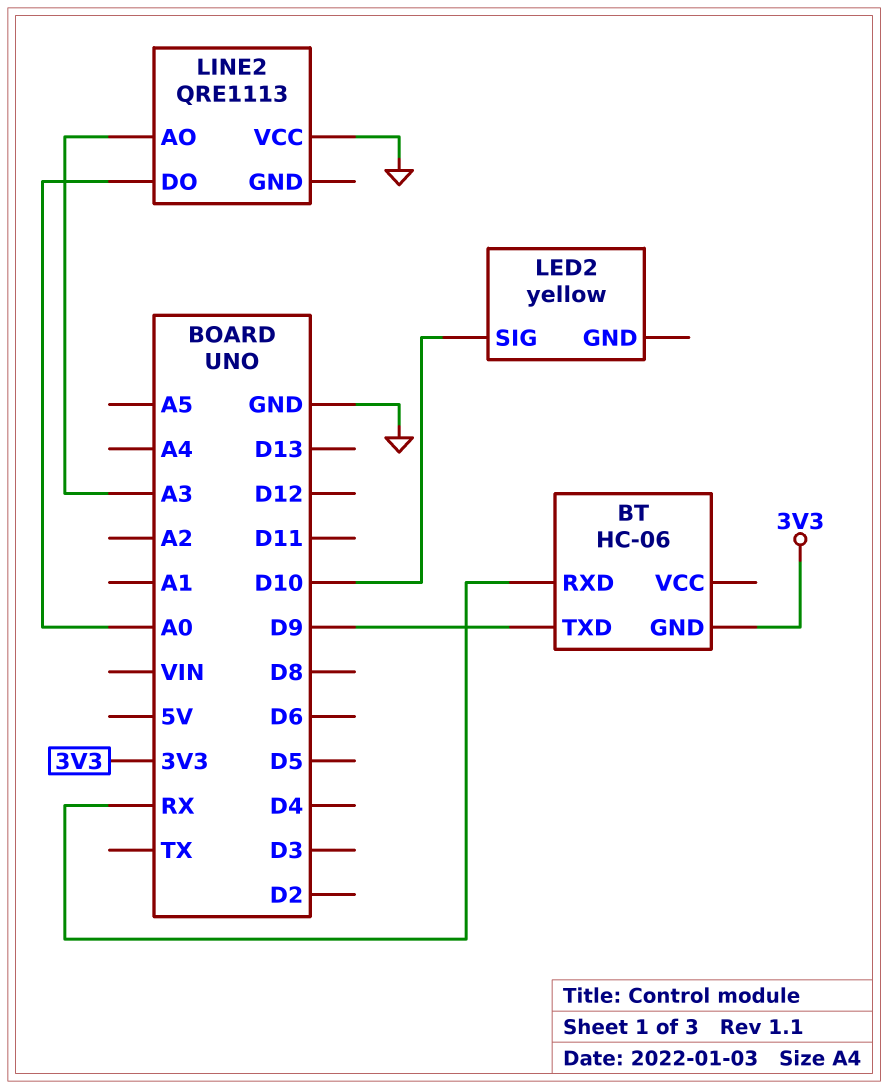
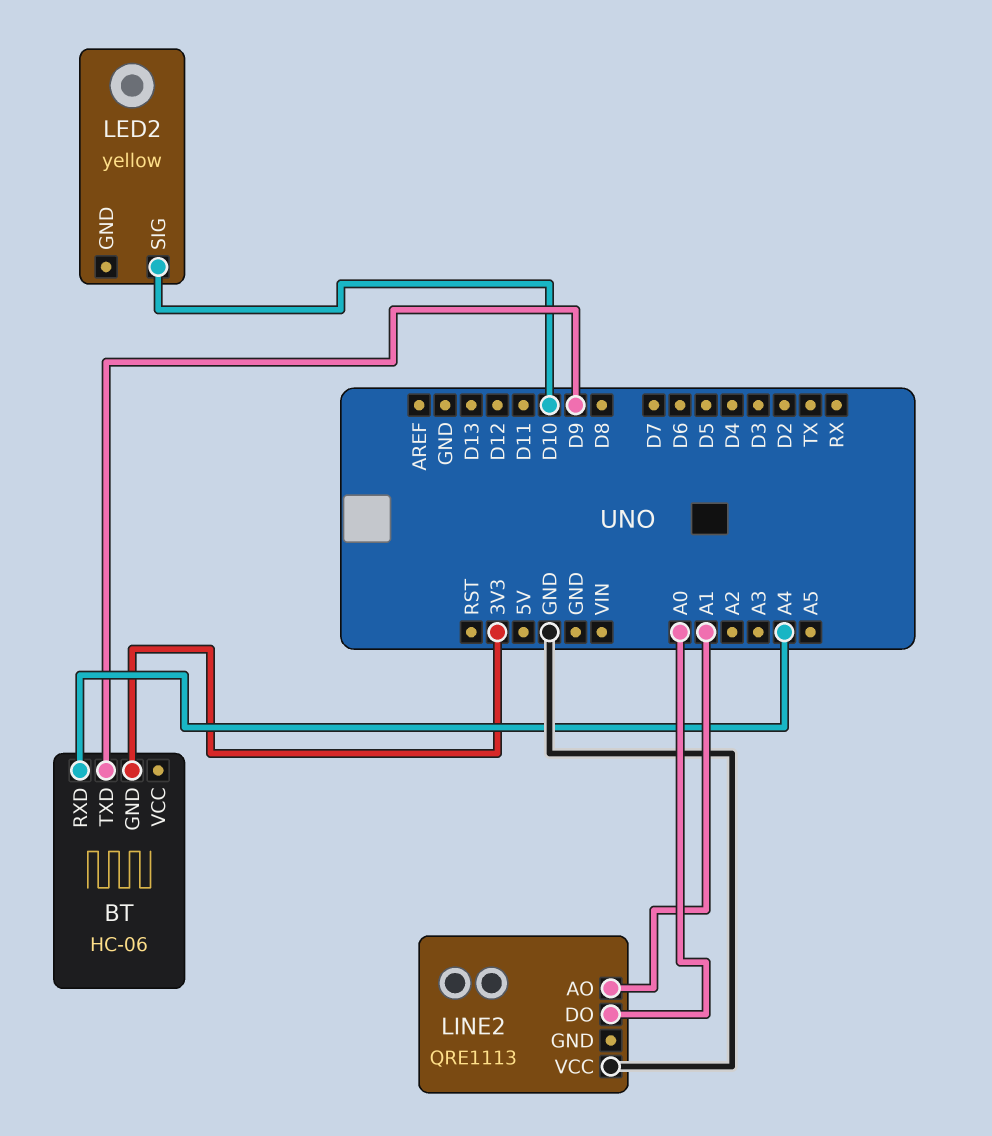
BT pin RXD: RX -> A4
LINE2 pin AO: A3 -> A1

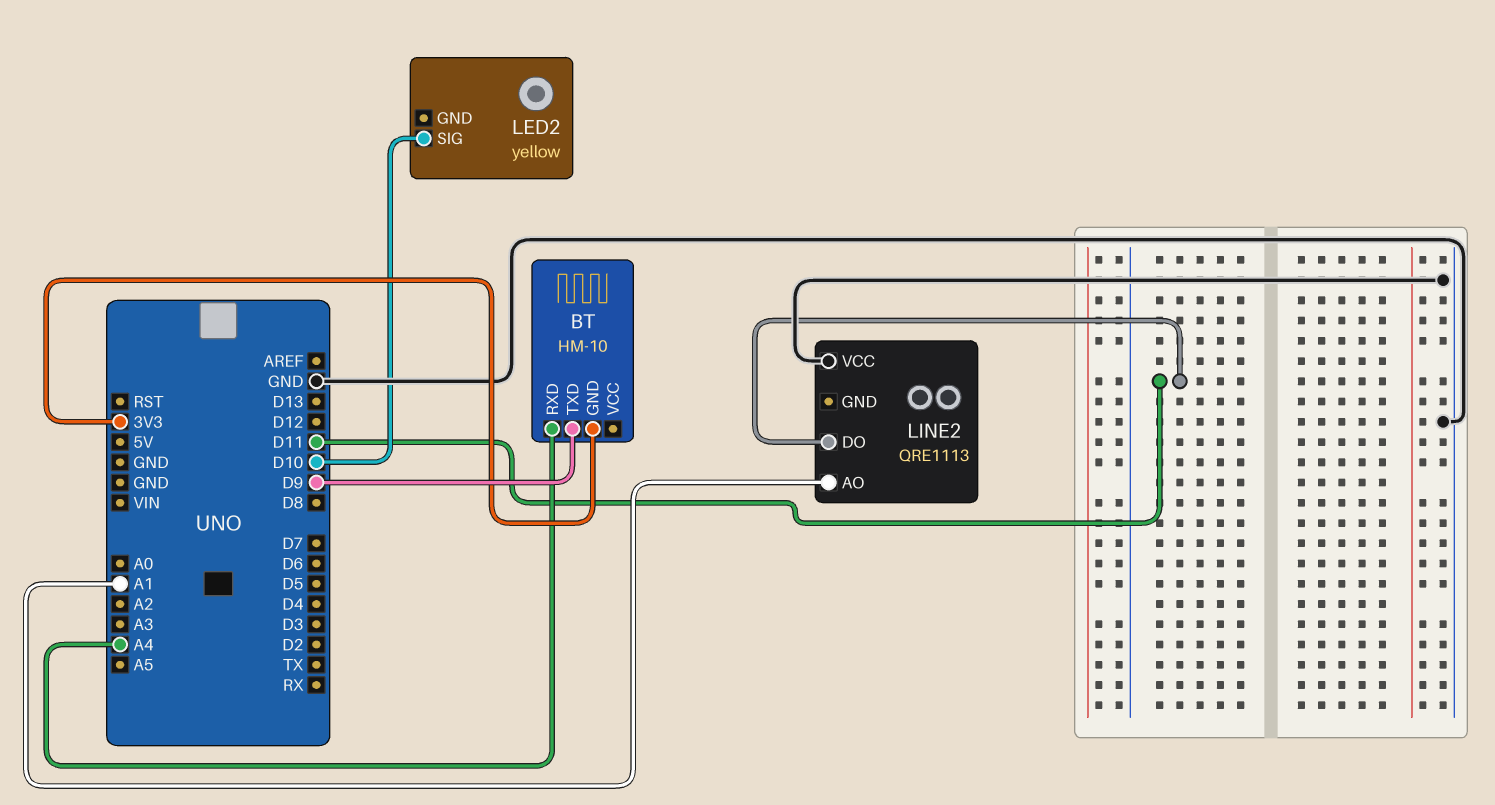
BT: HC-06 -> HM-10
LINE2 pin DO: A0 -> D11

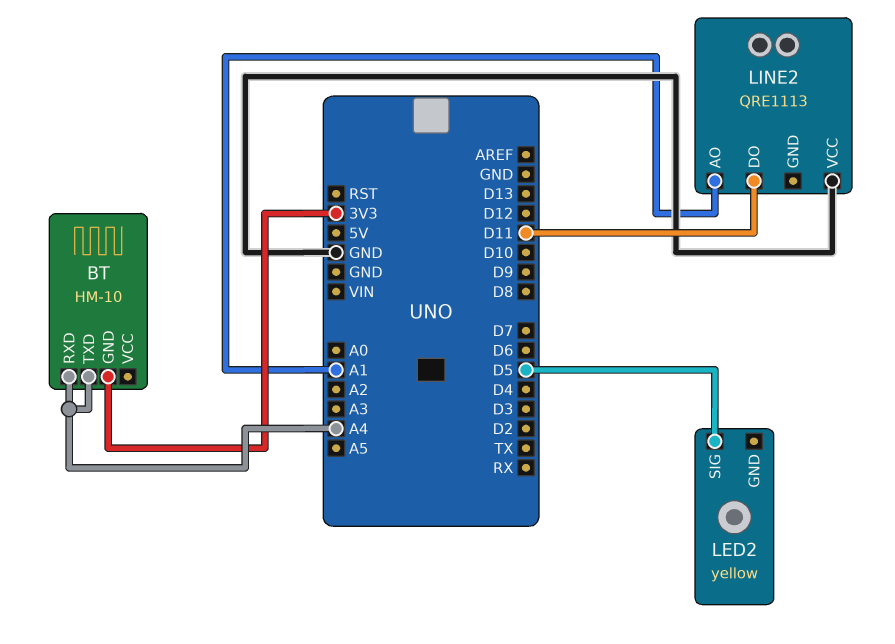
BT pin TXD: D9 -> A4
LED2 pin SIG: D10 -> D5

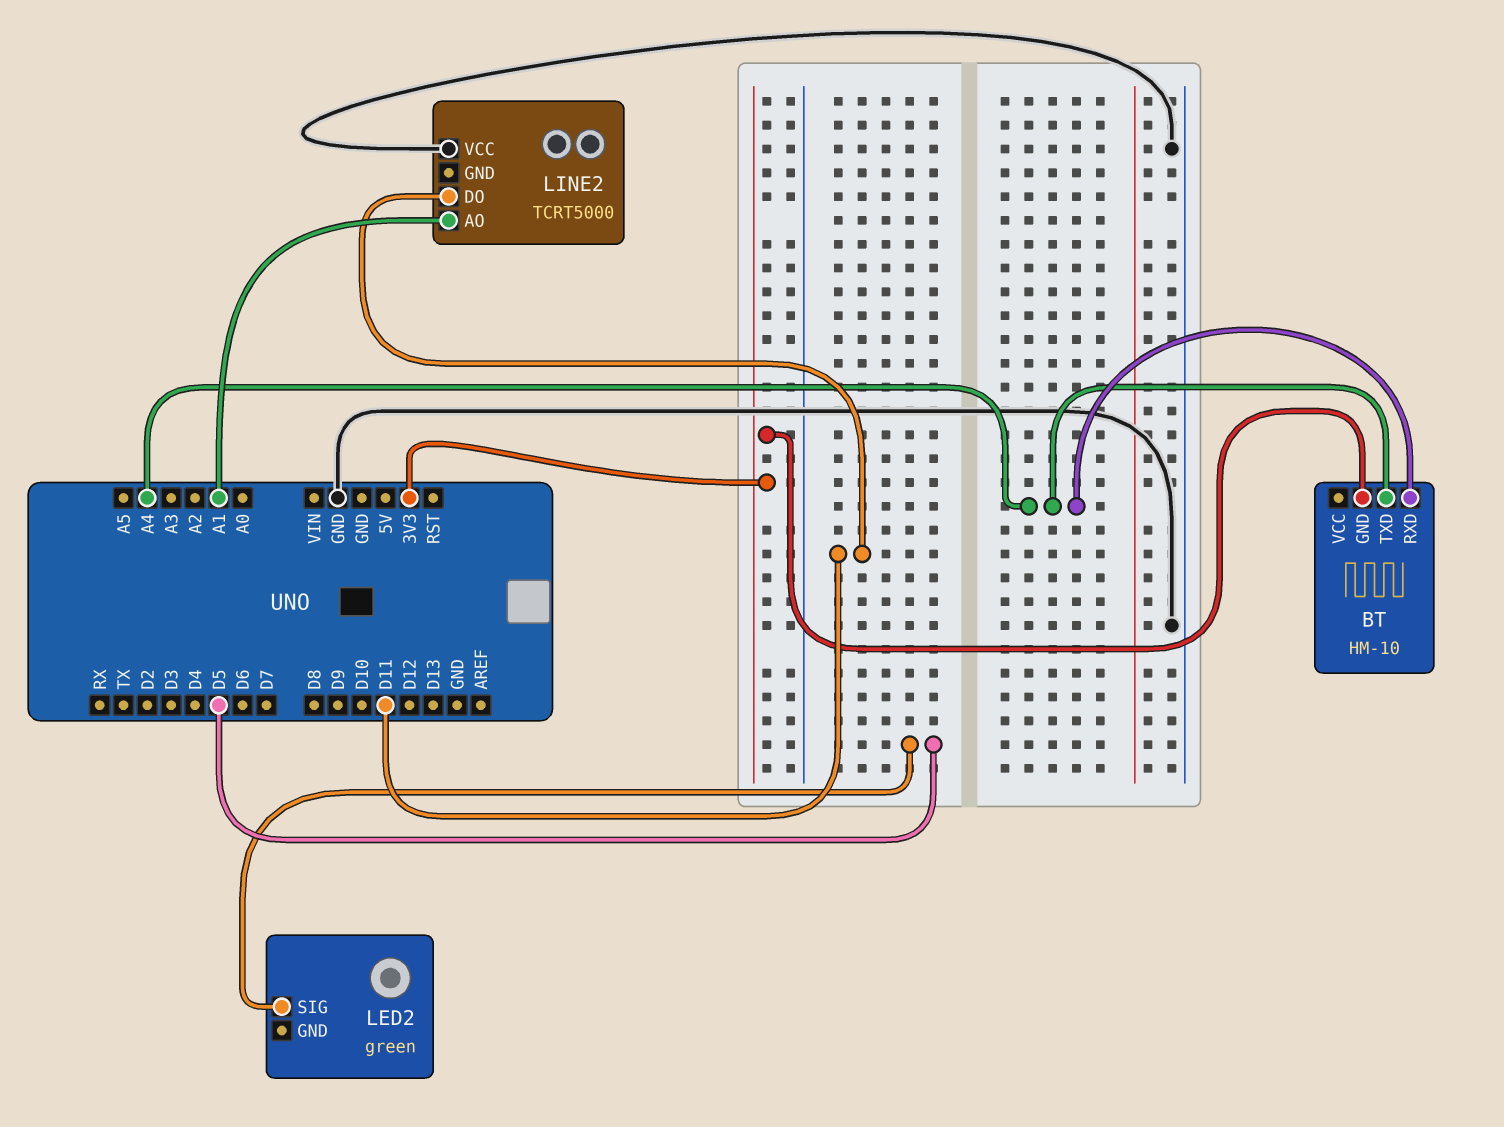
LED2: yellow -> green
LINE2: QRE1113 -> TCRT5000

